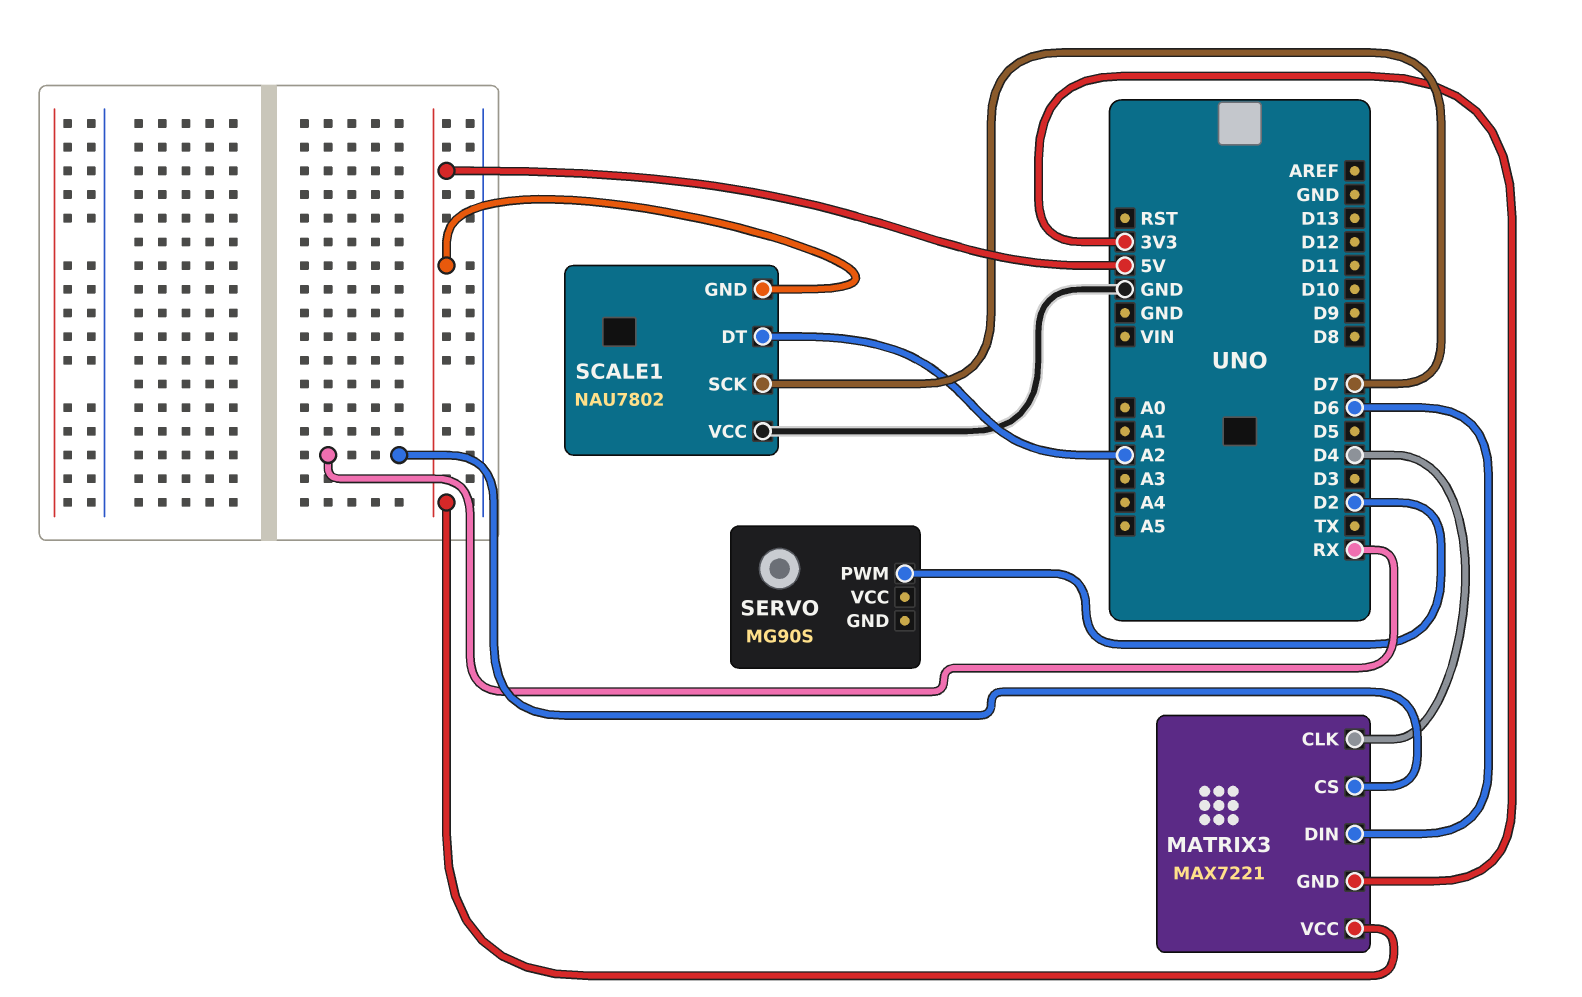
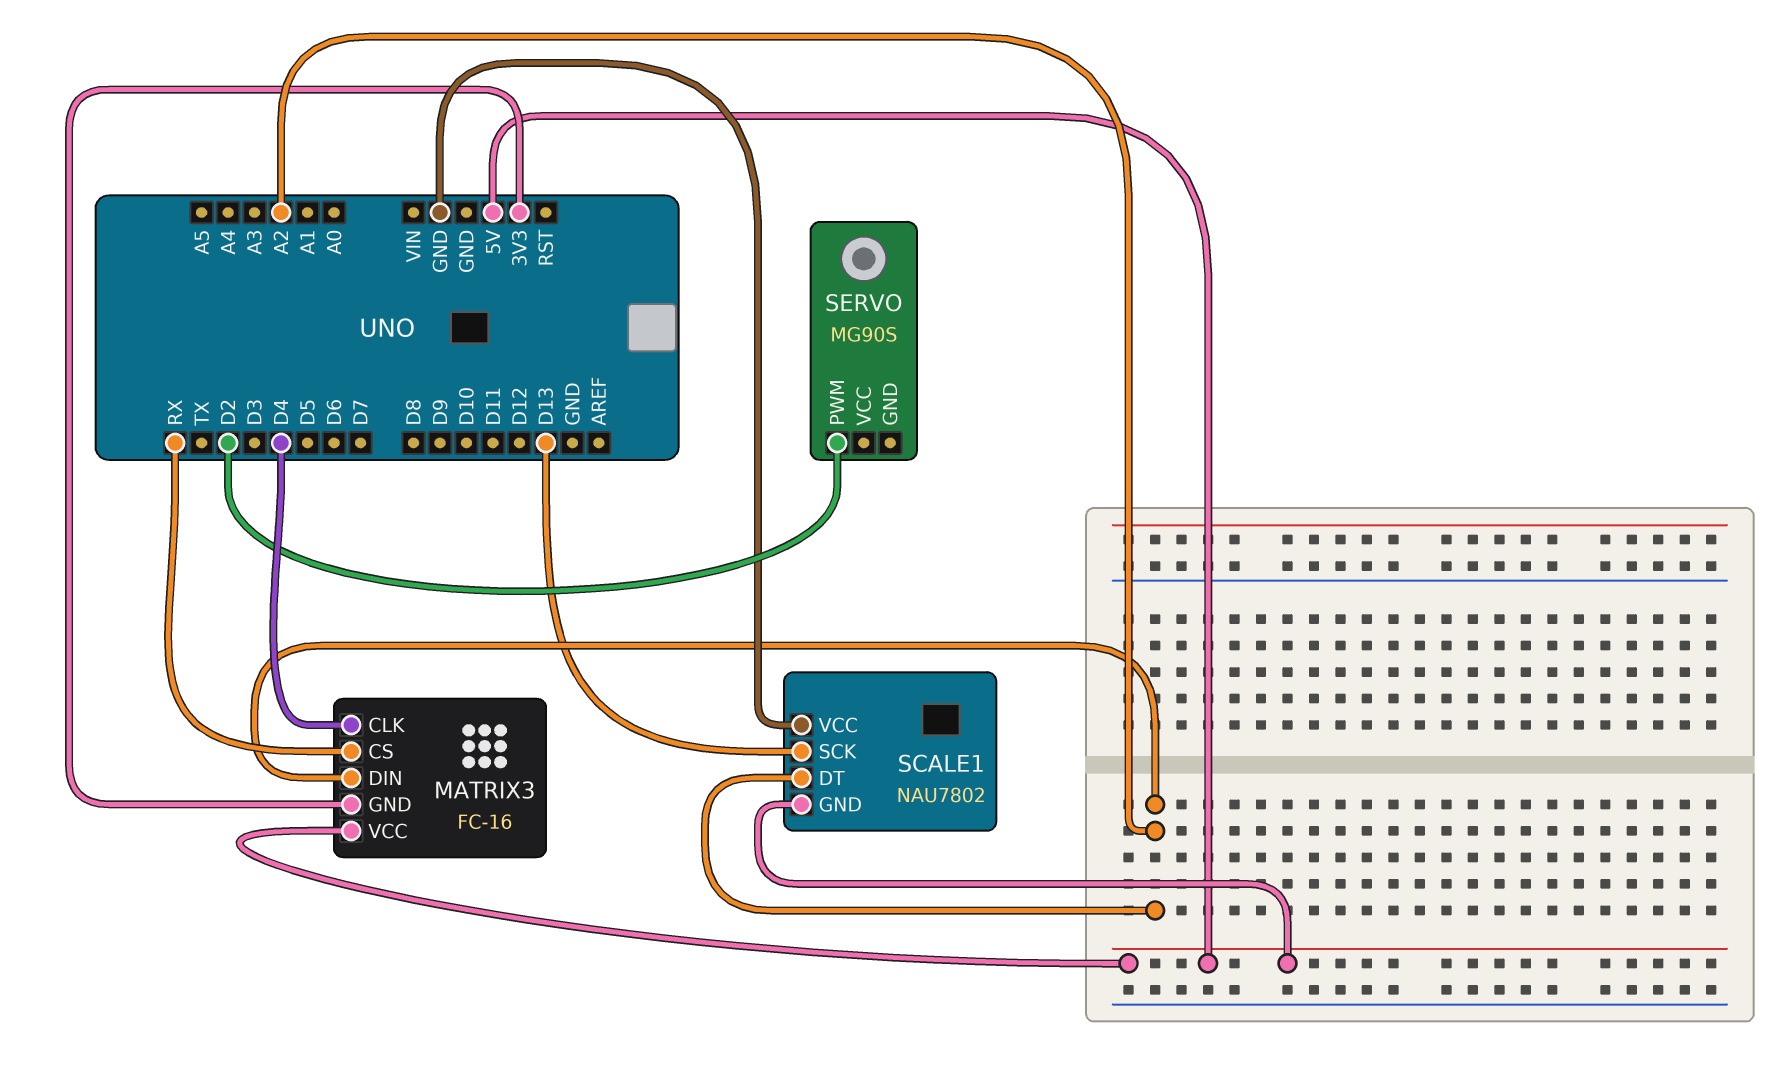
MATRIX3: MAX7221 -> FC-16
MATRIX3 pin DIN: D6 -> A2
SCALE1 pin SCK: D7 -> D13

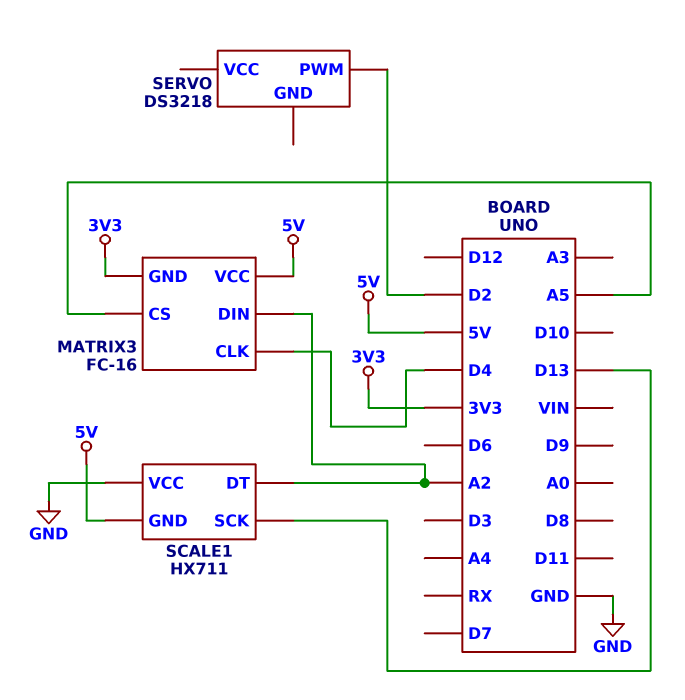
MATRIX3 pin CS: RX -> A5
SCALE1: NAU7802 -> HX711
SERVO: MG90S -> DS3218

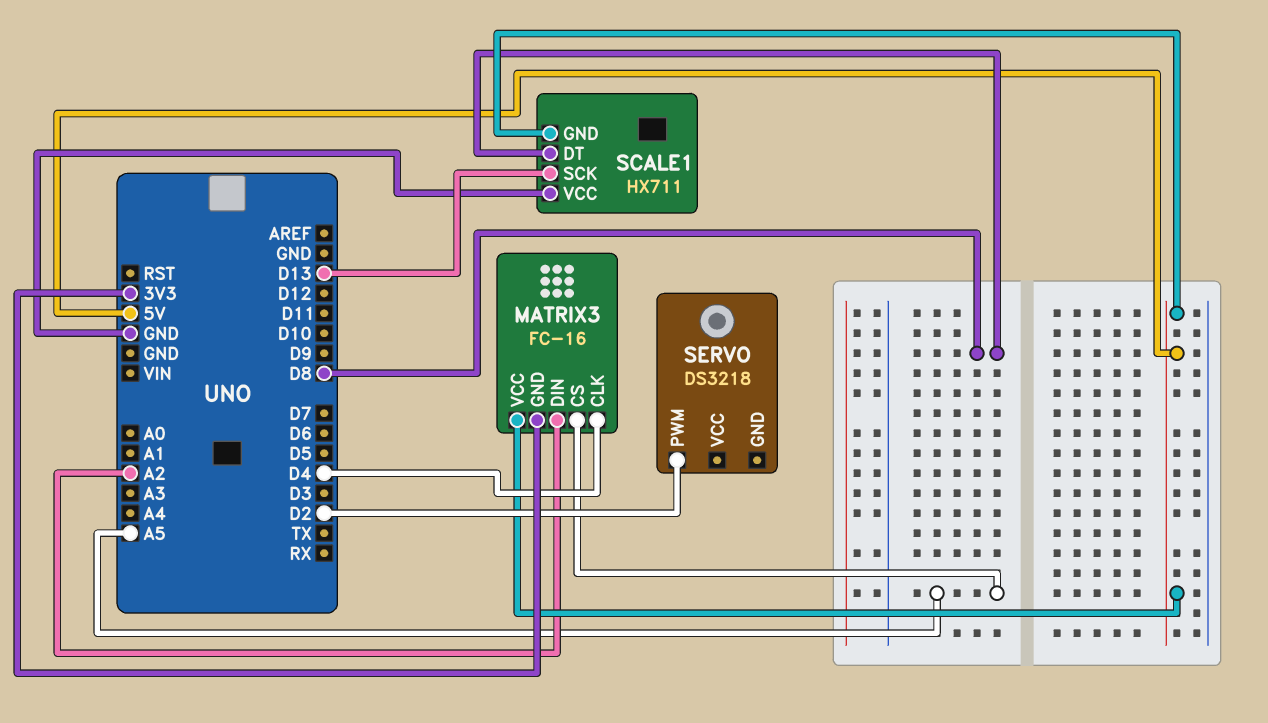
SCALE1 pin DT: A2 -> D8

